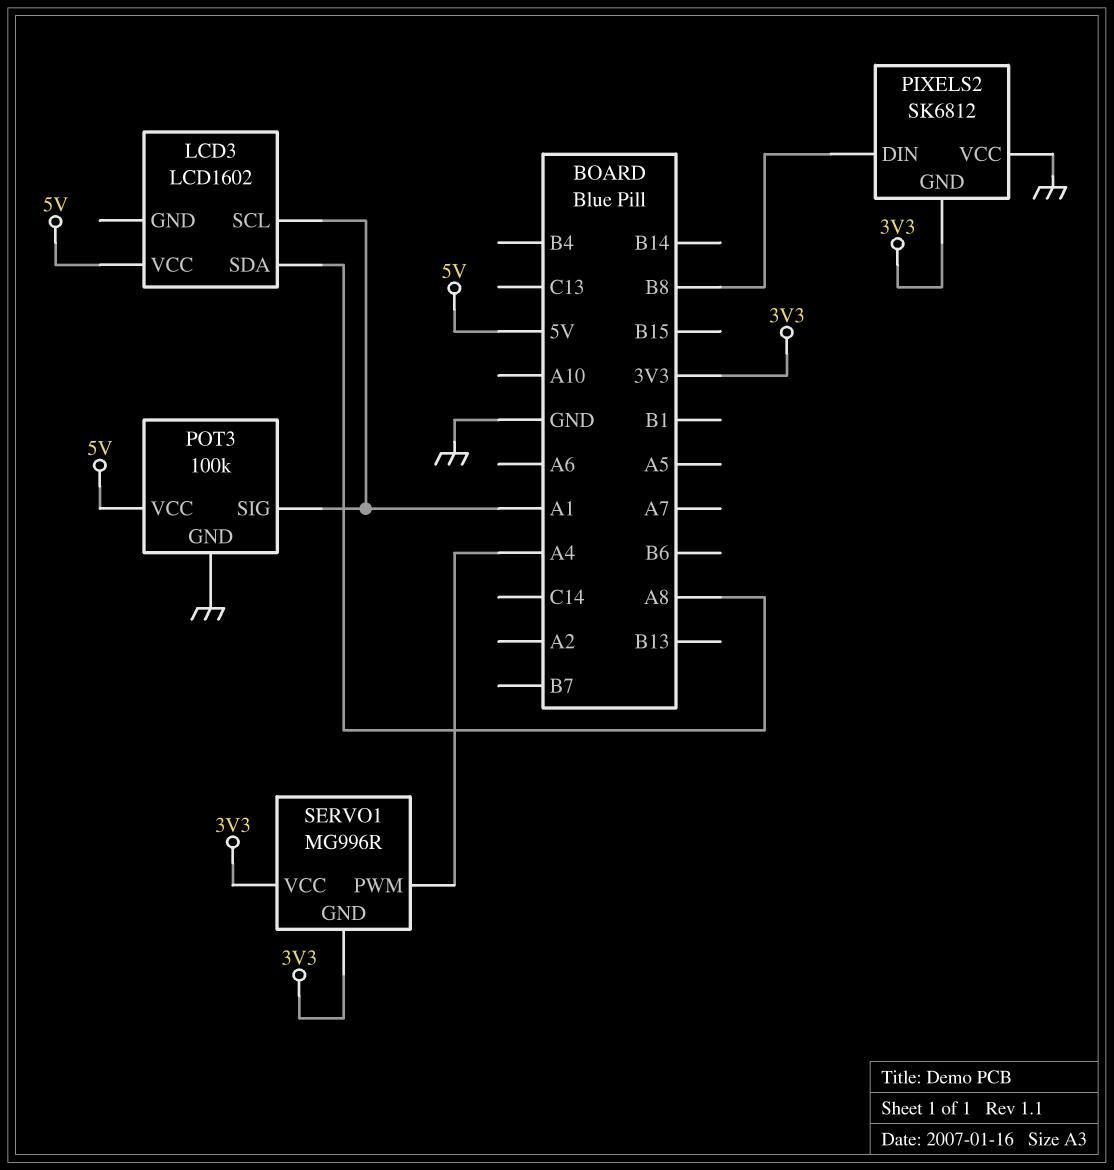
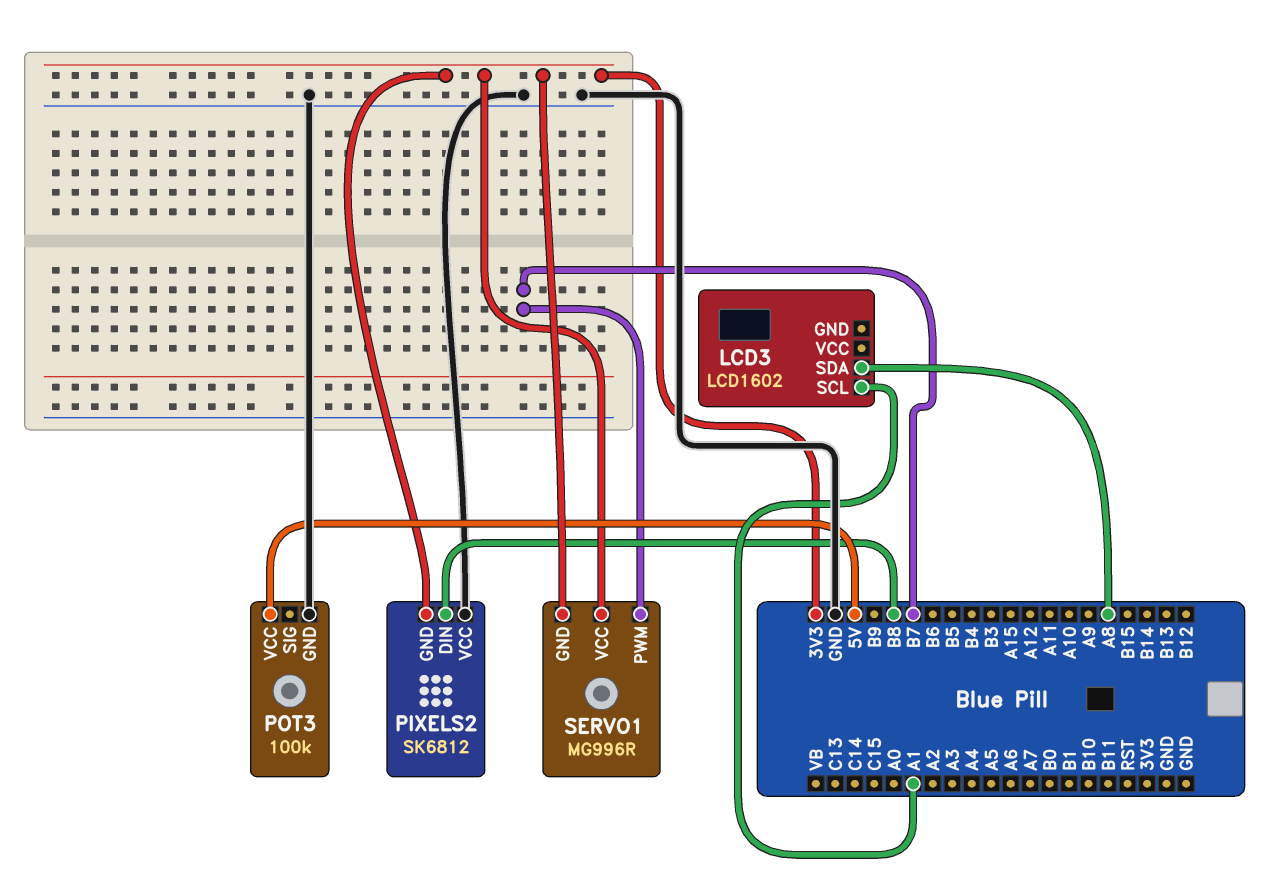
LCD3 pin VCC: 5V -> none
POT3 pin SIG: A1 -> none
SERVO1 pin PWM: A4 -> B7

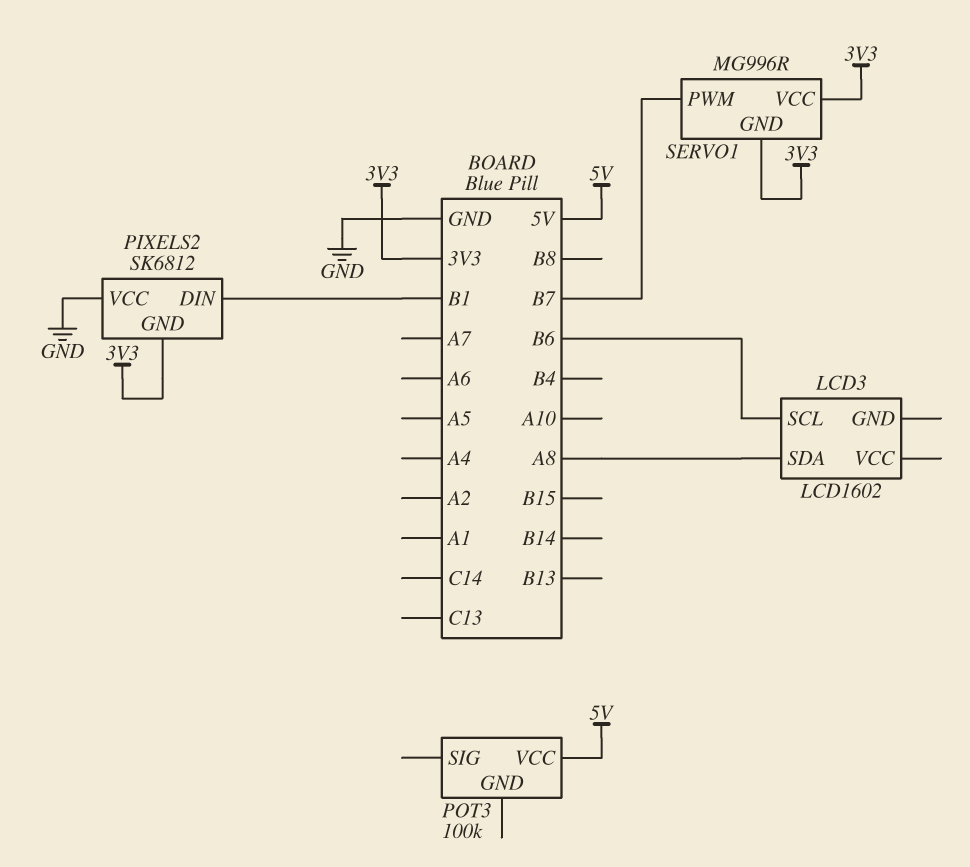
LCD3 pin SCL: A1 -> B6
PIXELS2 pin DIN: B8 -> B1
POT3 pin GND: GND -> none

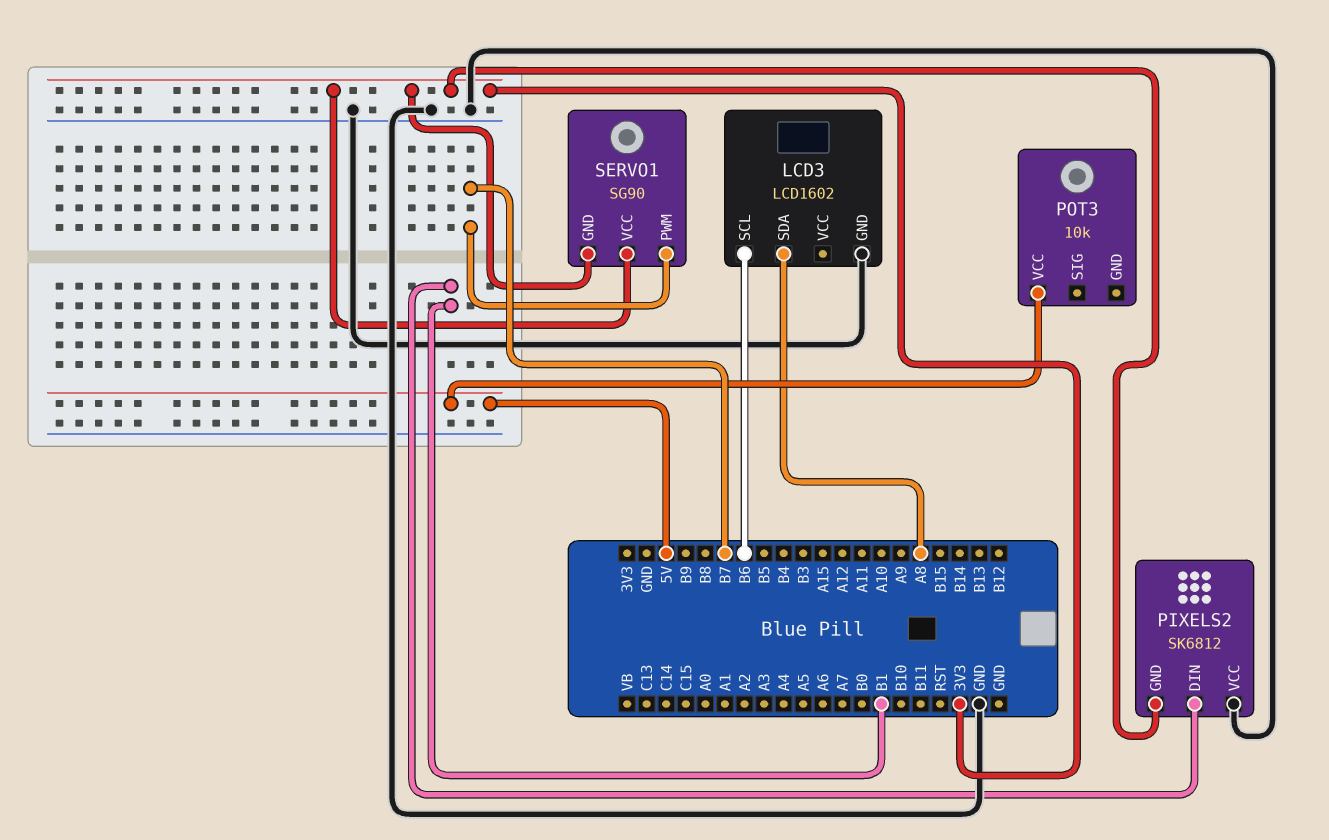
LCD3 pin GND: none -> GND
POT3: 100k -> 10k
SERVO1: MG996R -> SG90

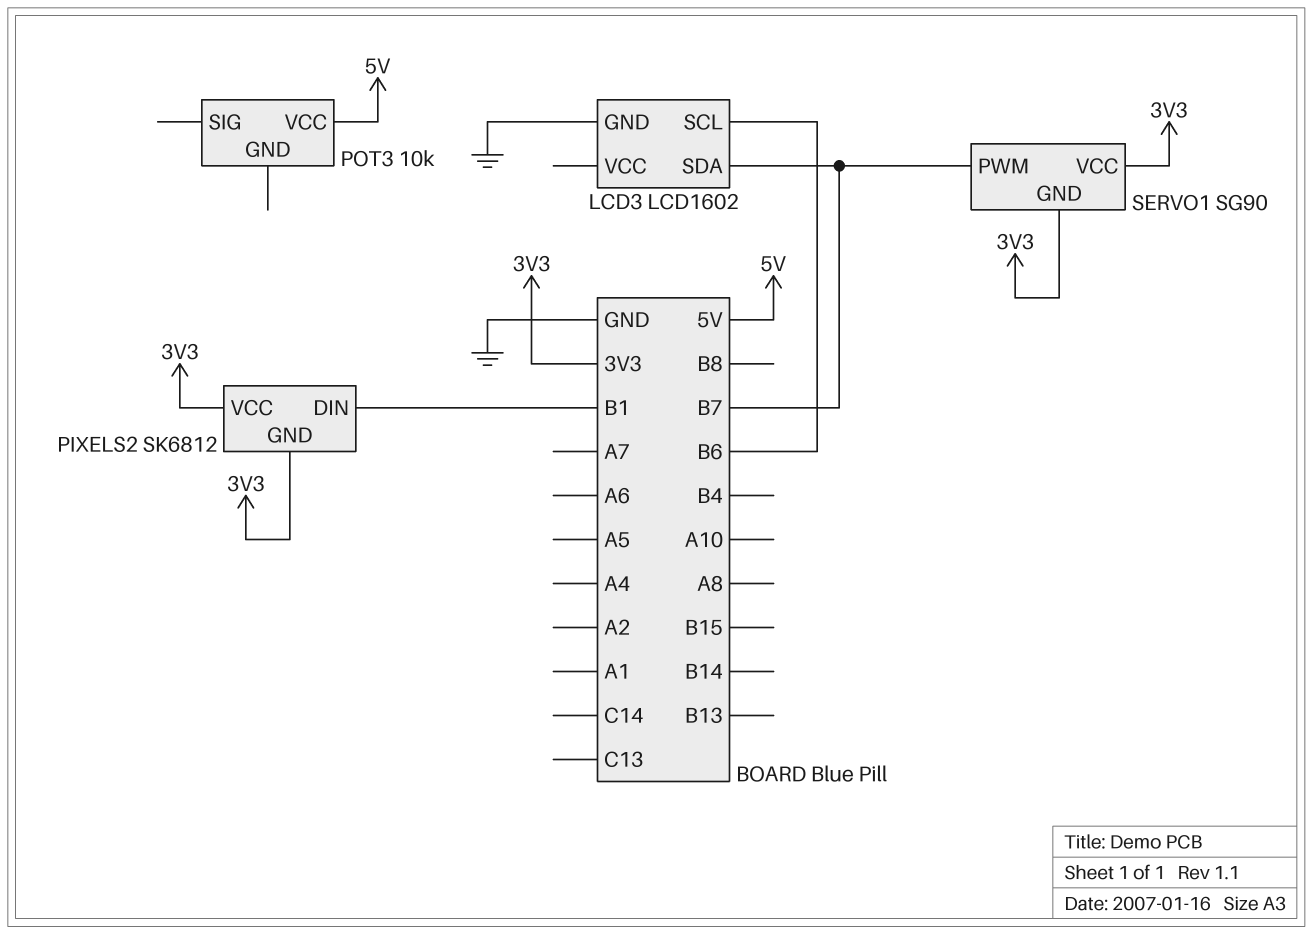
LCD3 pin SDA: A8 -> B7
PIXELS2 pin VCC: GND -> 3V3

